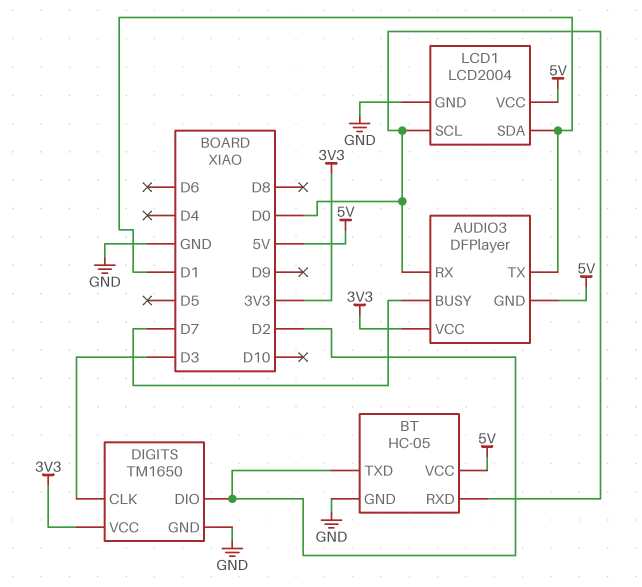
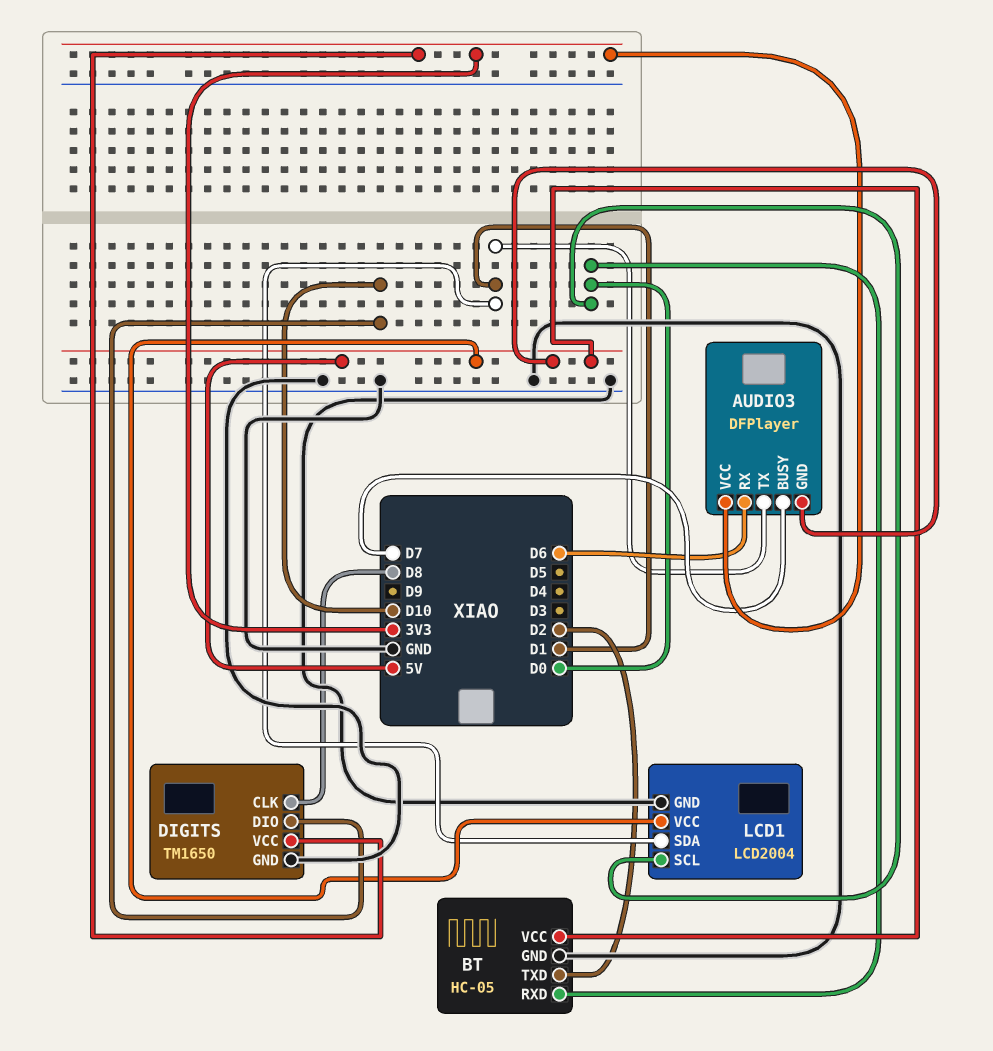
AUDIO3 pin RX: D0 -> D6
DIGITS pin CLK: D3 -> D8
DIGITS pin DIO: D2 -> D10

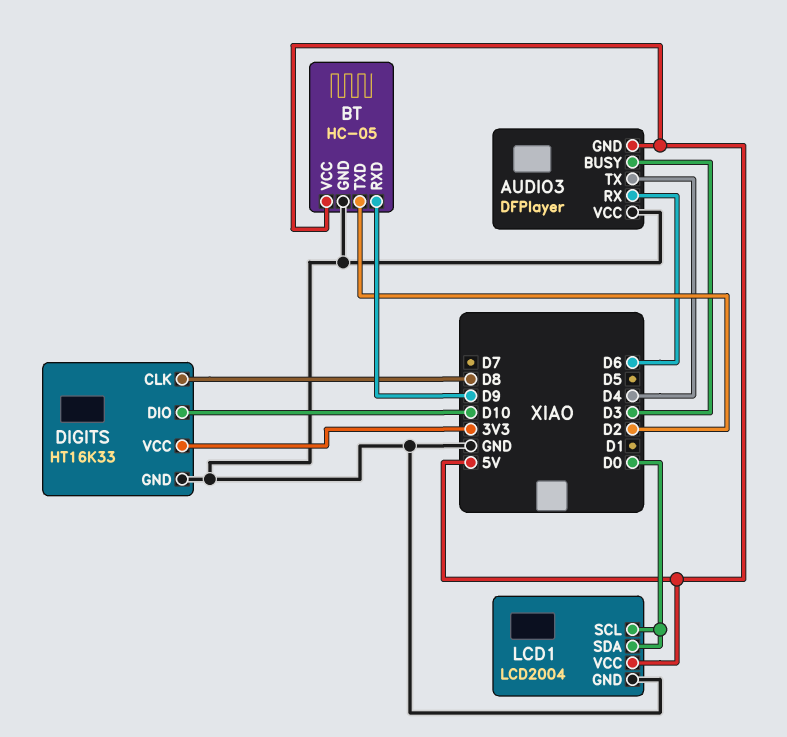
AUDIO3 pin BUSY: D7 -> D3
AUDIO3 pin TX: D1 -> D4
AUDIO3 pin VCC: 3V3 -> GND
BT pin RXD: D0 -> D9
DIGITS: TM1650 -> HT16K33
LCD1 pin SDA: D1 -> D0

